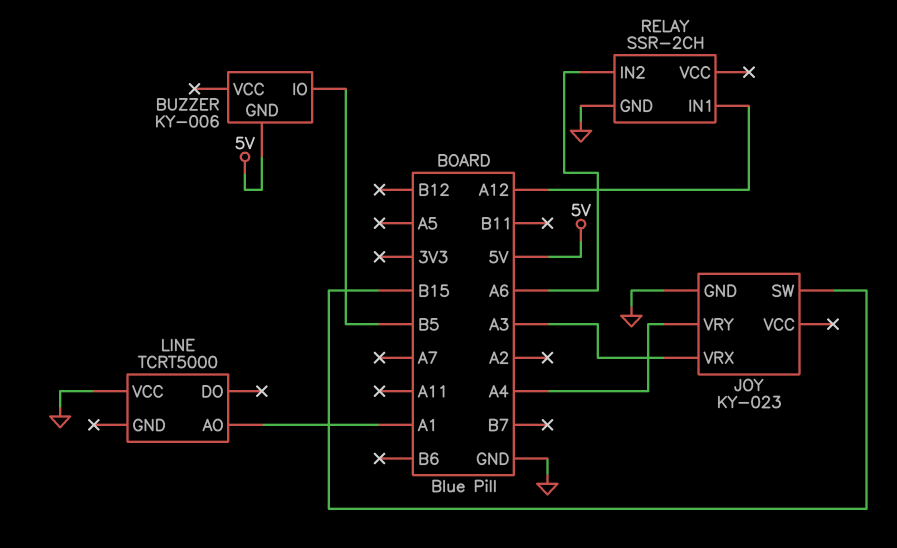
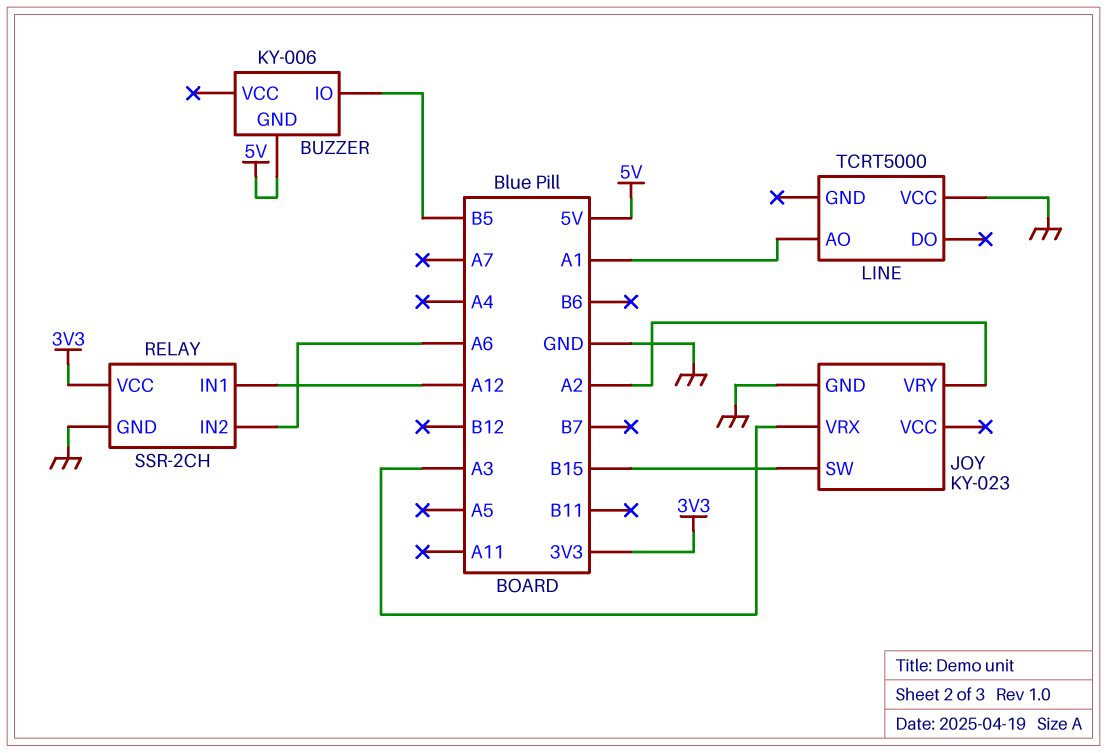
JOY pin VRY: A4 -> A2
RELAY pin VCC: none -> 3V3

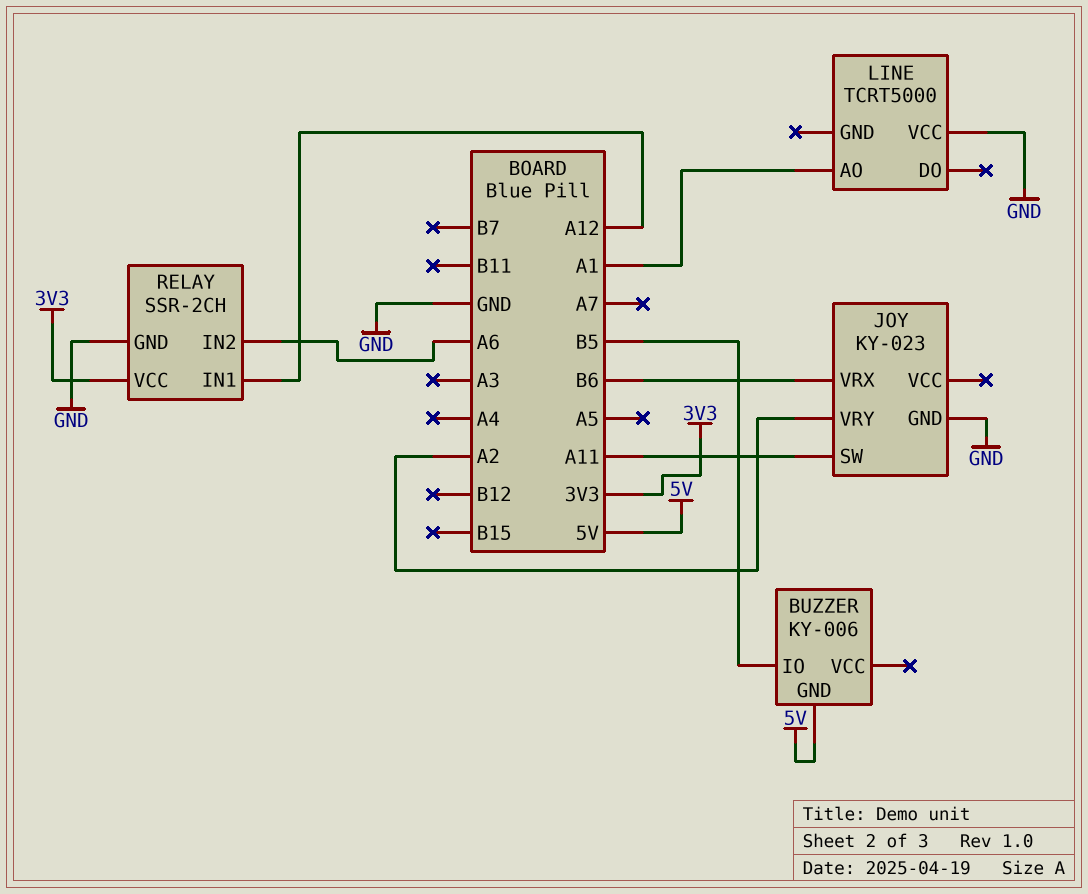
JOY pin SW: B15 -> A11
JOY pin VRX: A3 -> B6

